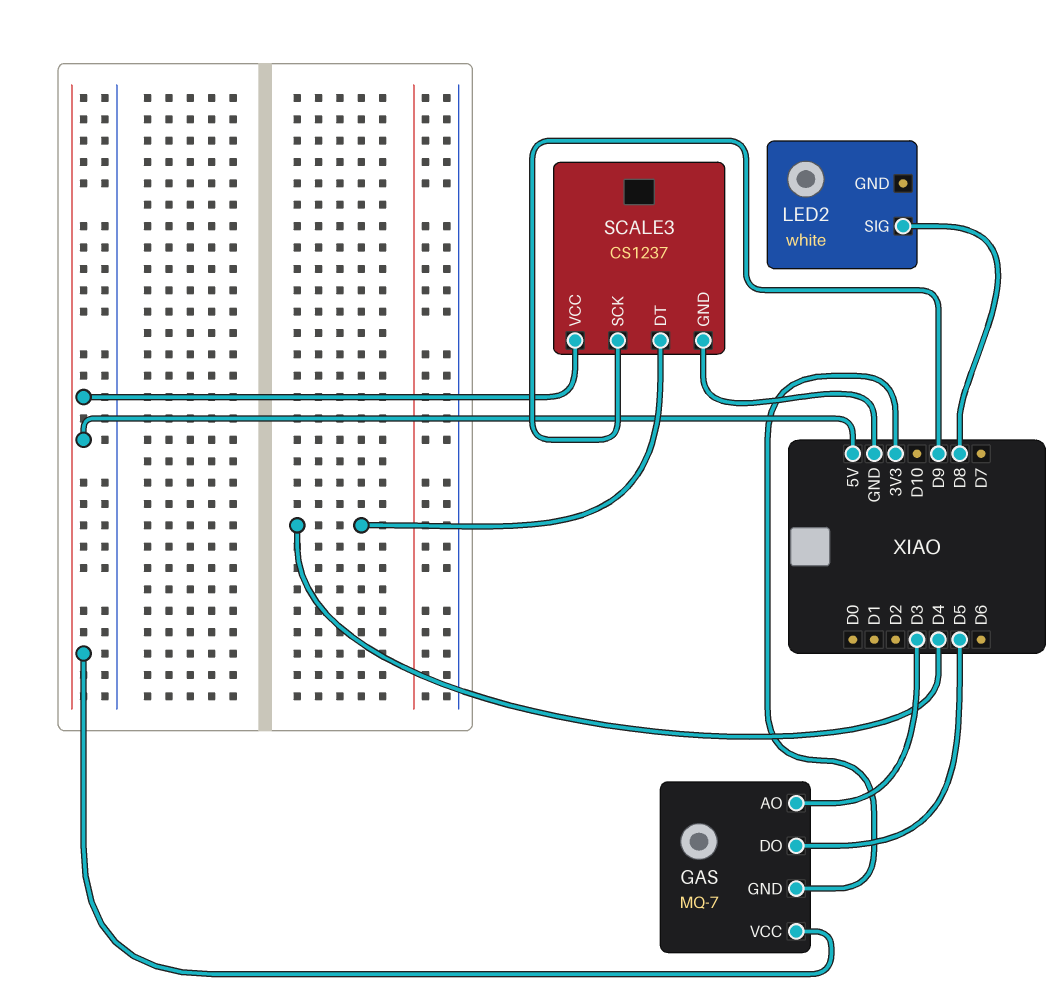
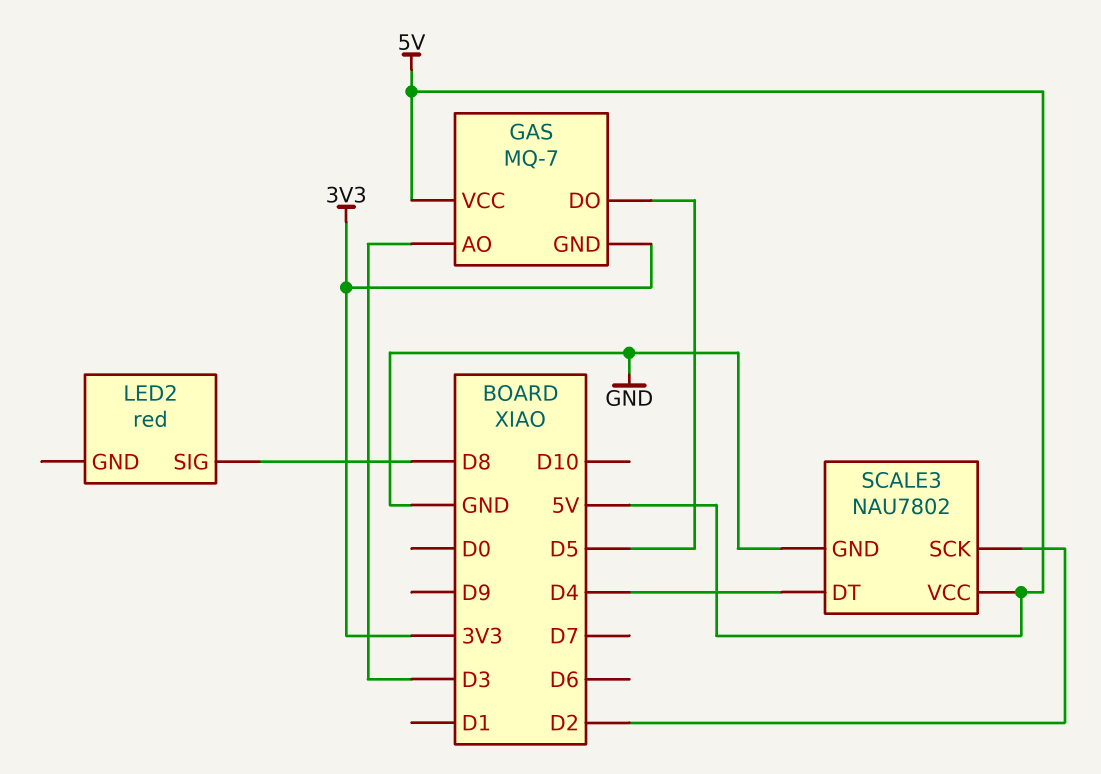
LED2: white -> red
SCALE3: CS1237 -> NAU7802
SCALE3 pin SCK: D9 -> D2

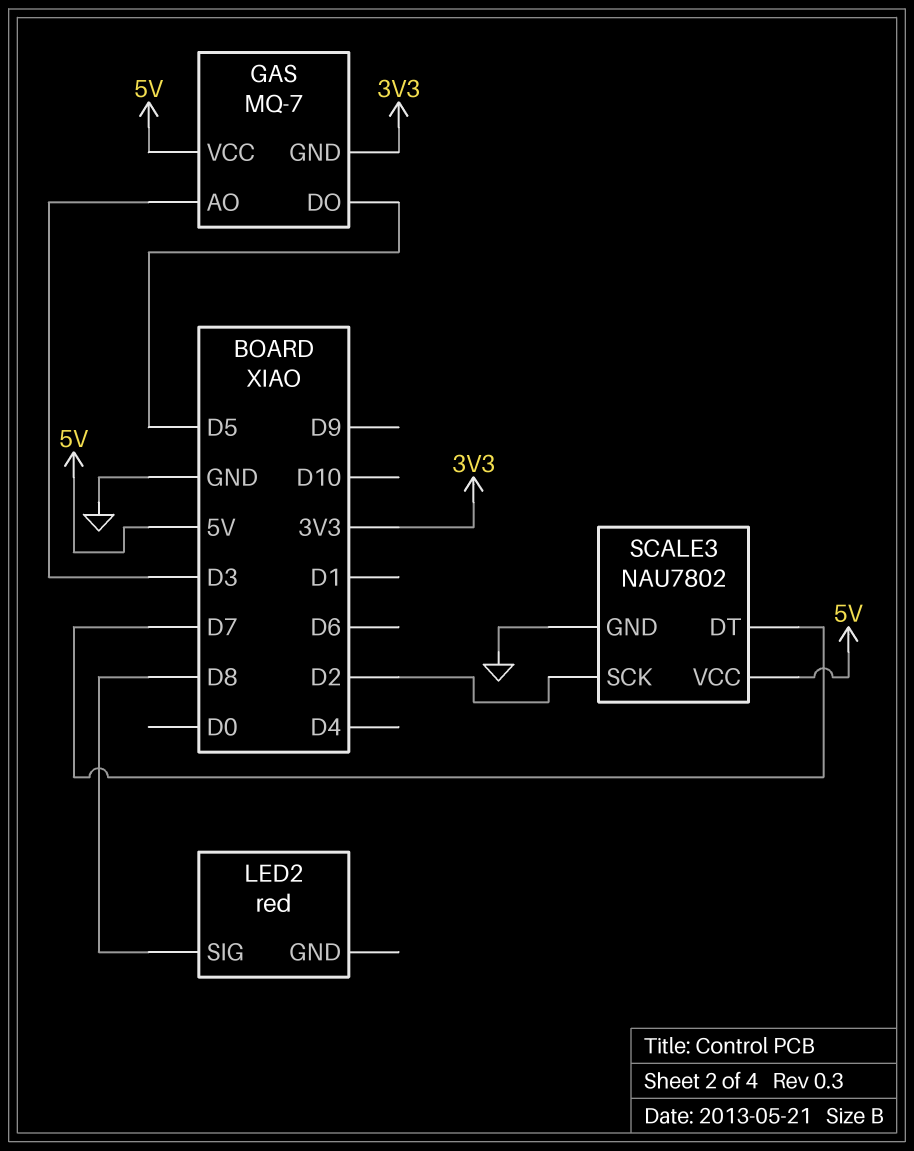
SCALE3 pin DT: D4 -> D7

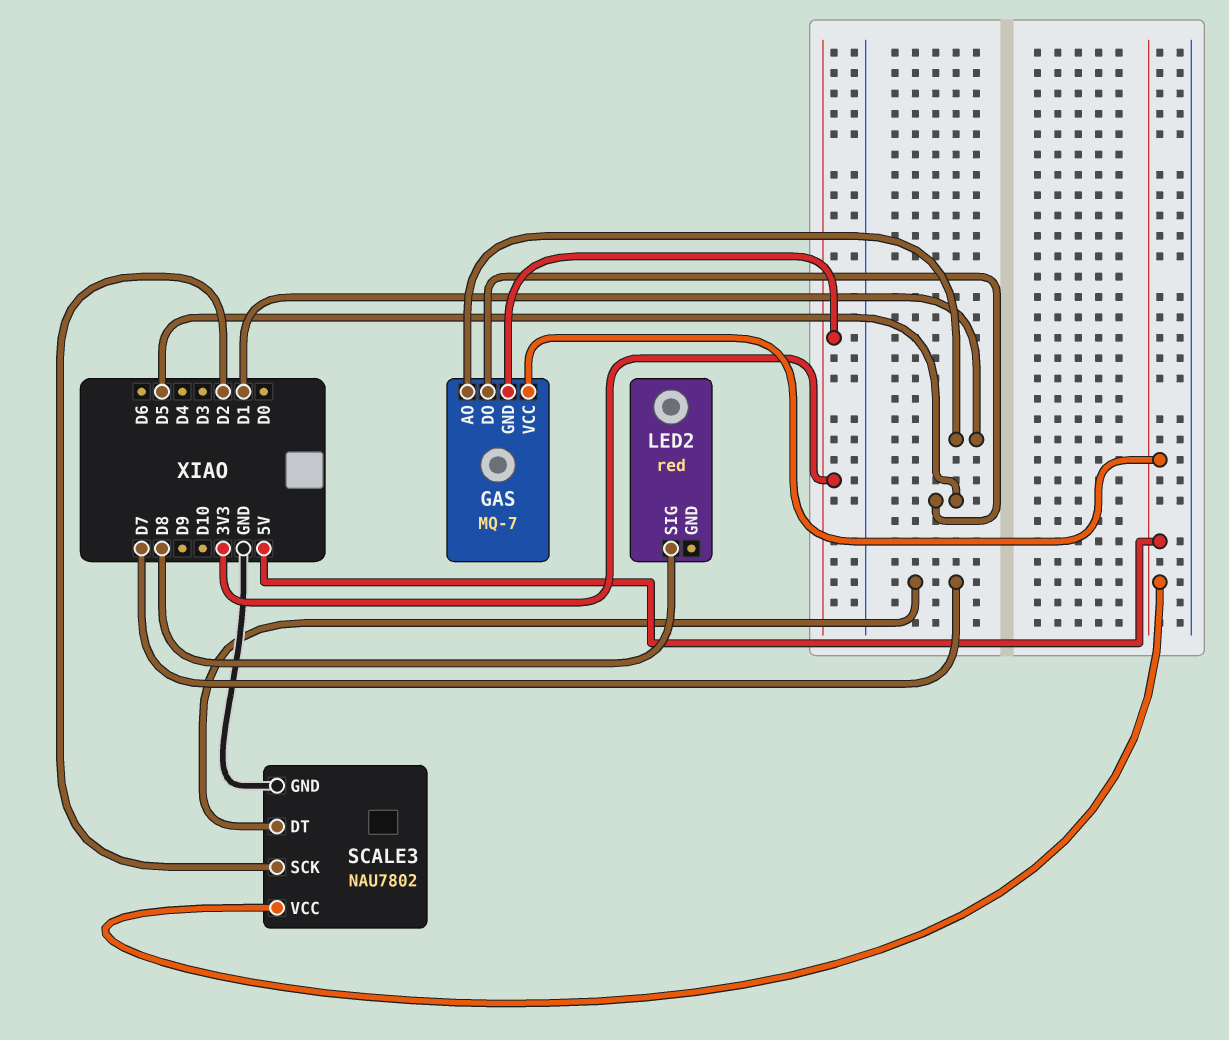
GAS pin AO: D3 -> D1

